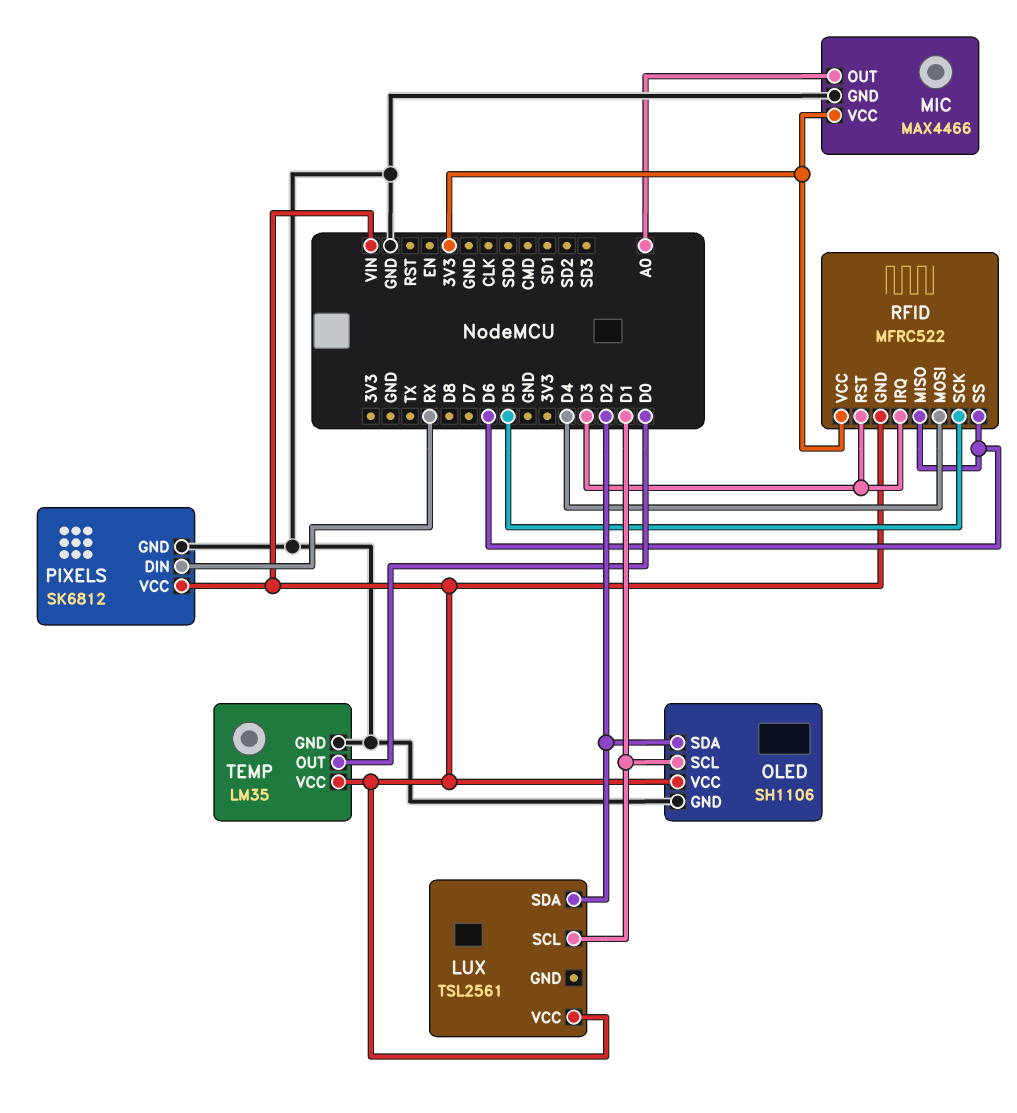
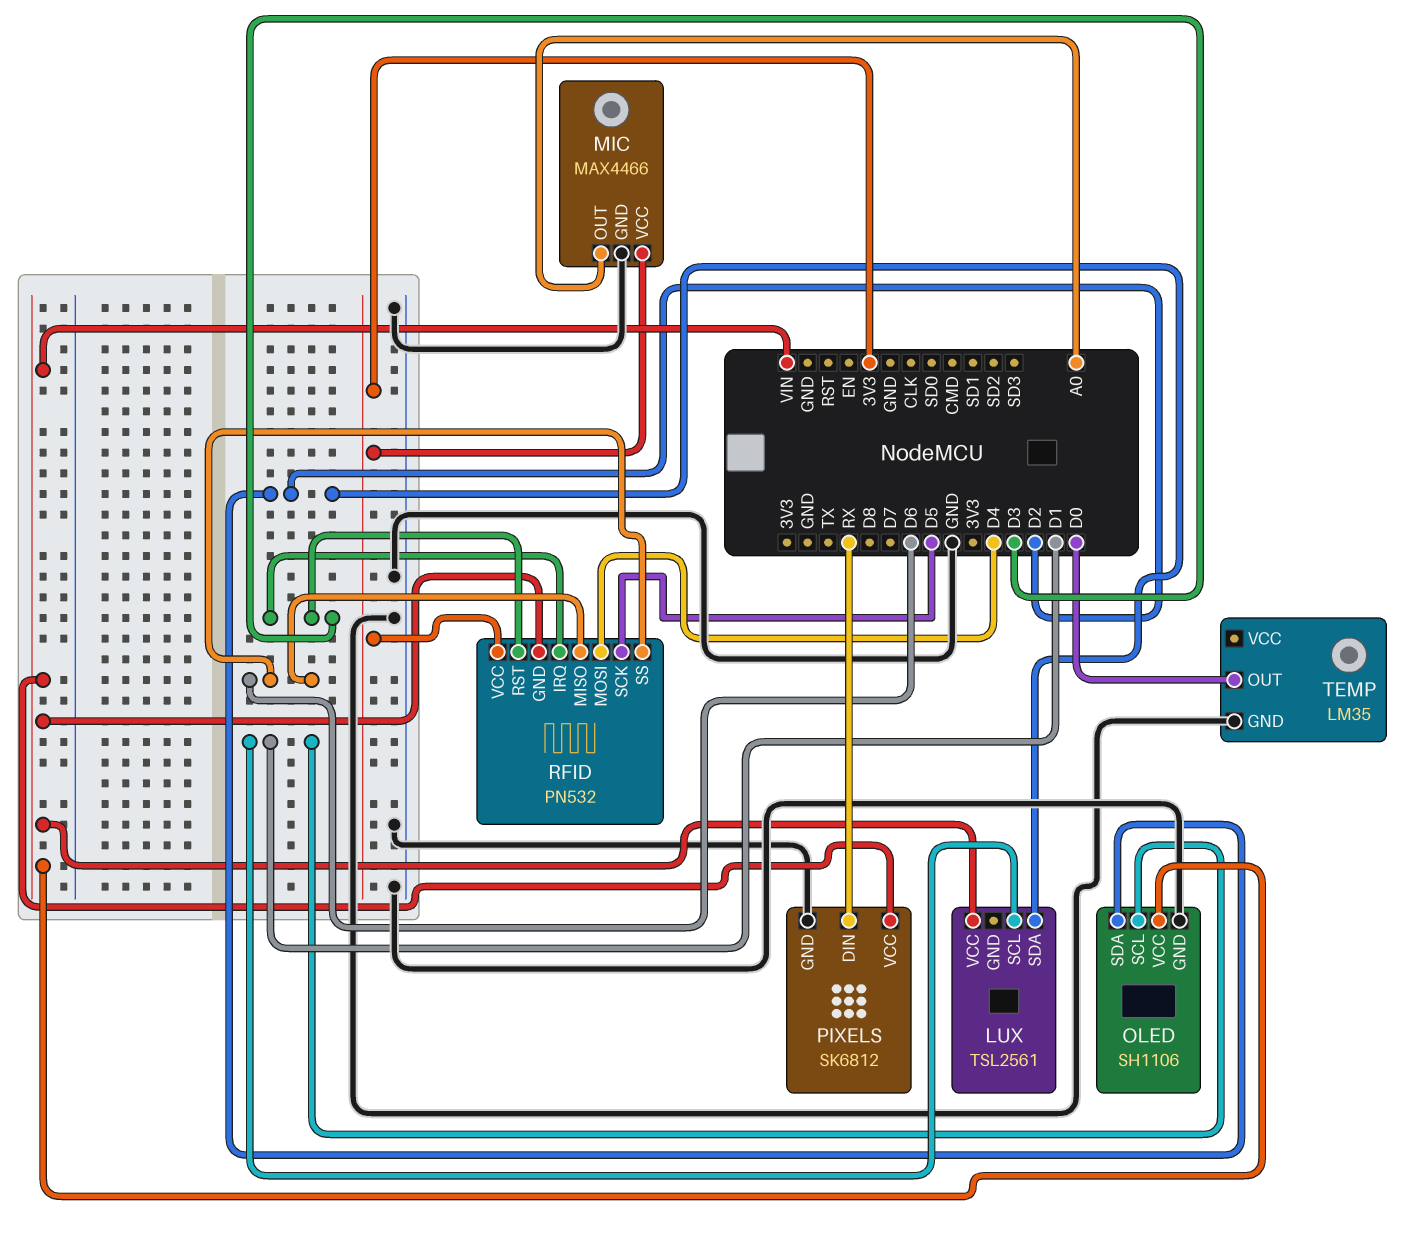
RFID: MFRC522 -> PN532
TEMP pin VCC: VIN -> none

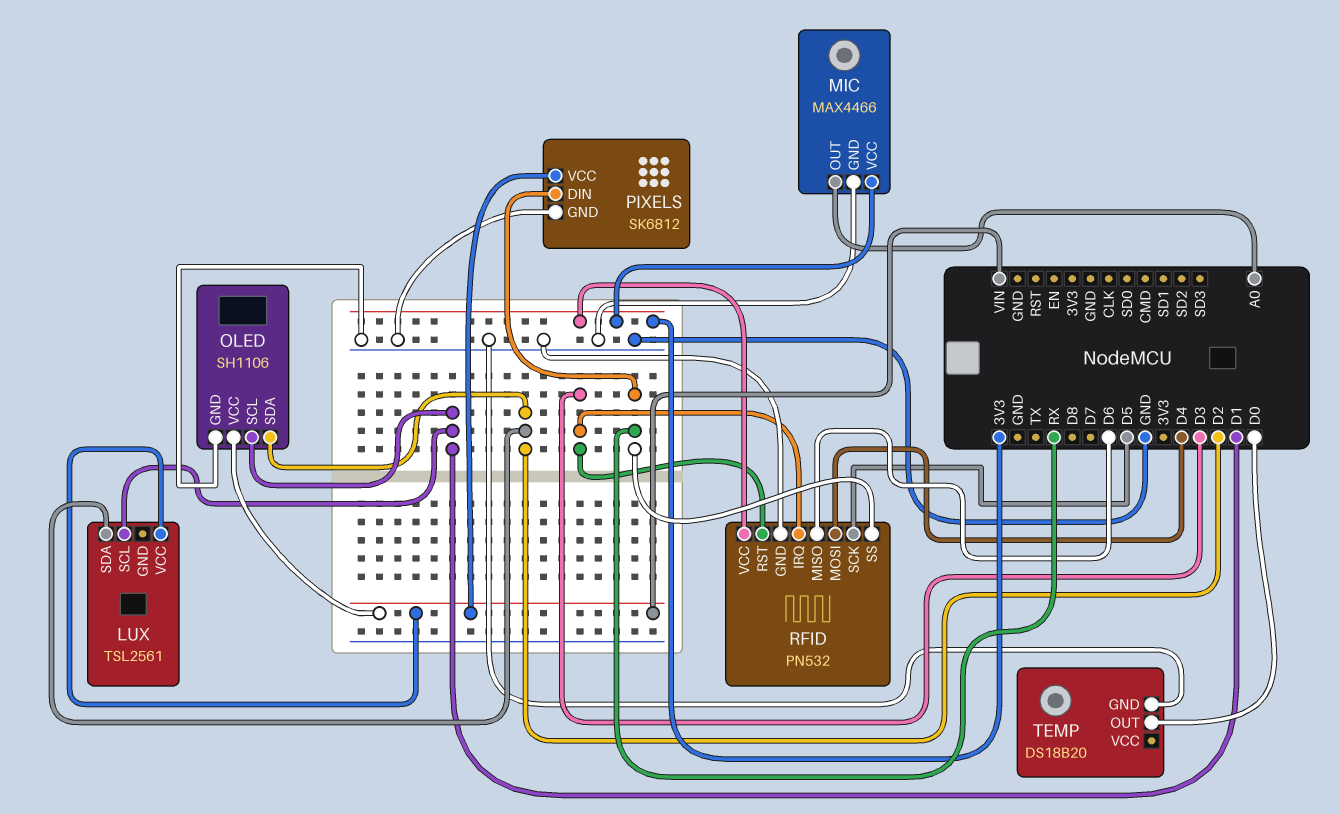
RFID pin GND: VIN -> GND
RFID pin SS: D6 -> RX
TEMP: LM35 -> DS18B20

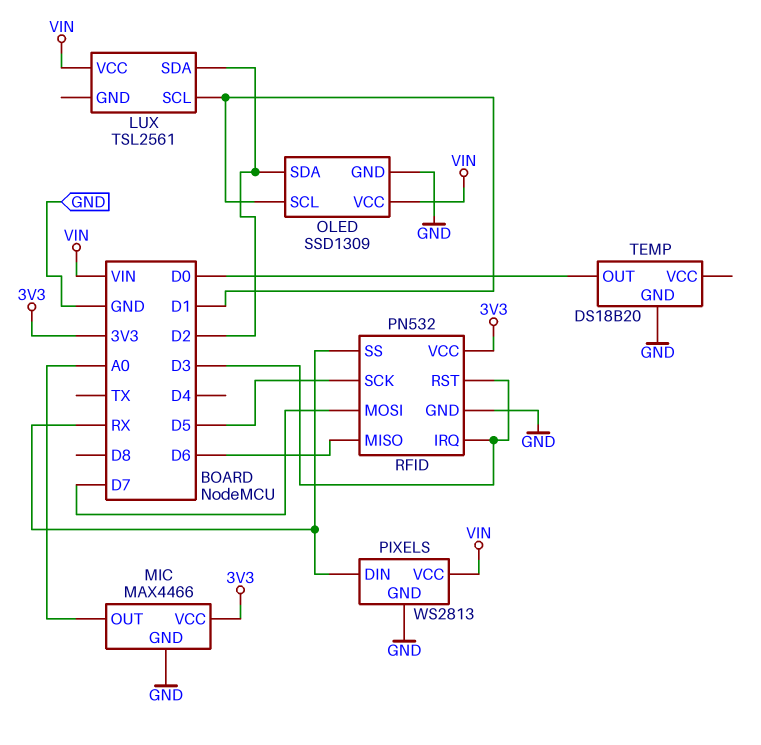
OLED: SH1106 -> SSD1309
PIXELS: SK6812 -> WS2813
RFID pin MOSI: D4 -> D7

